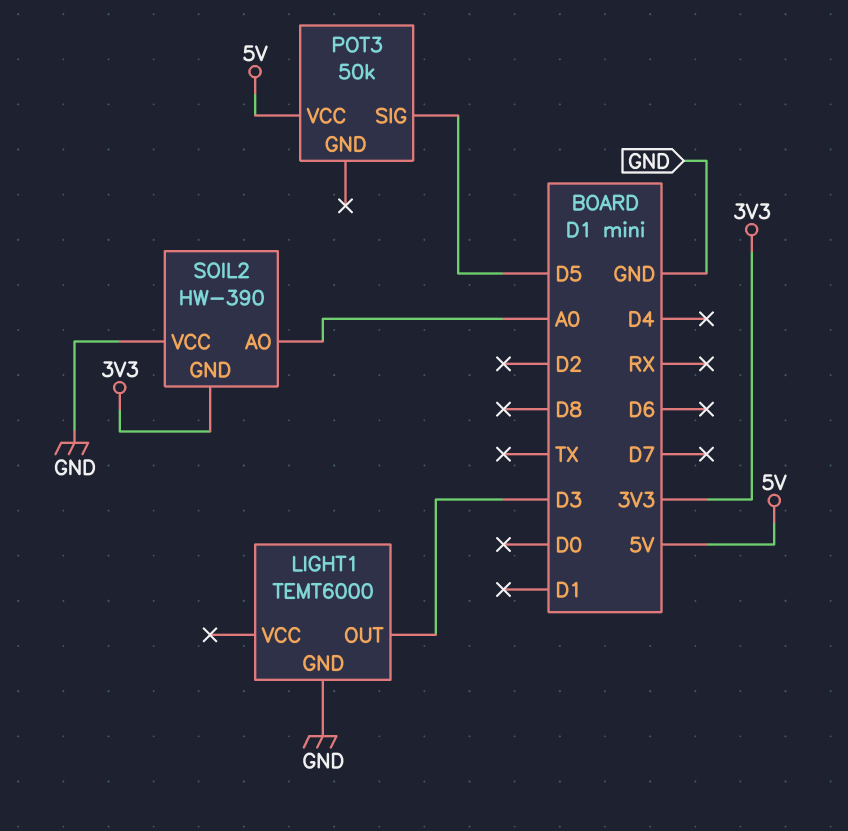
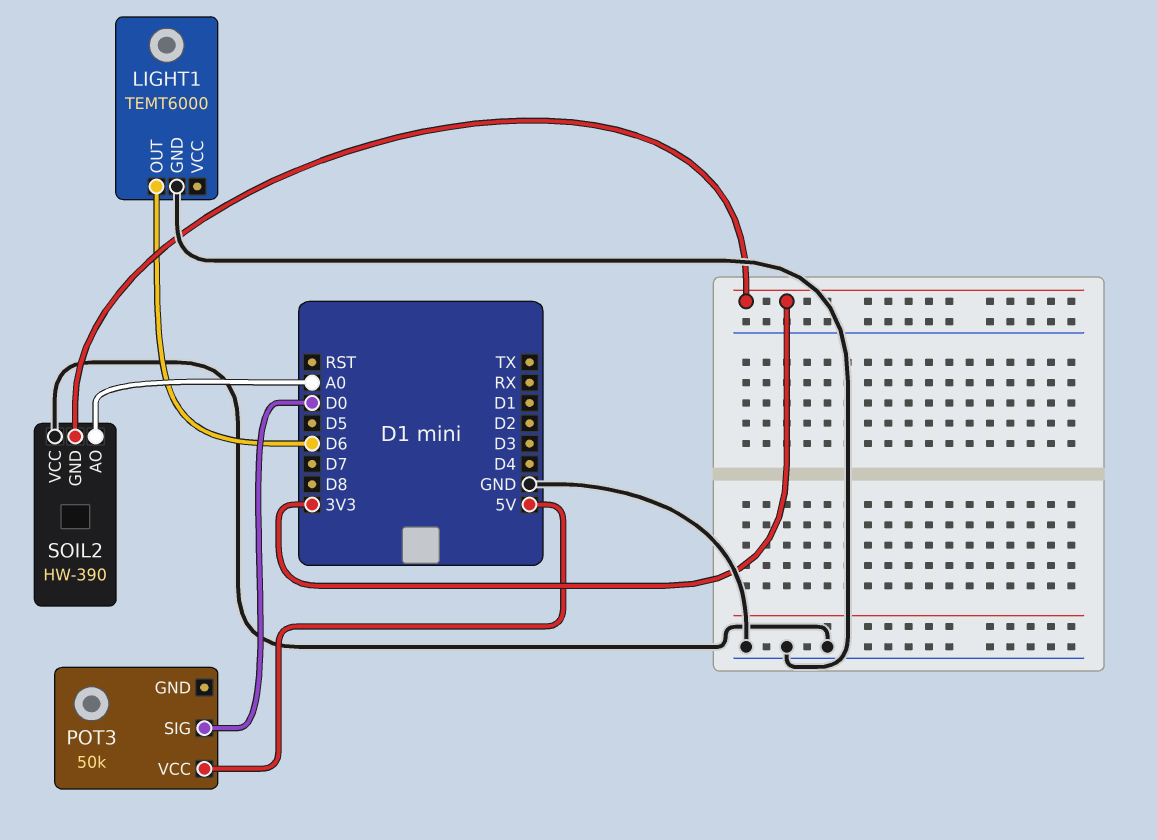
LIGHT1 pin OUT: D3 -> D6
POT3 pin SIG: D5 -> D0

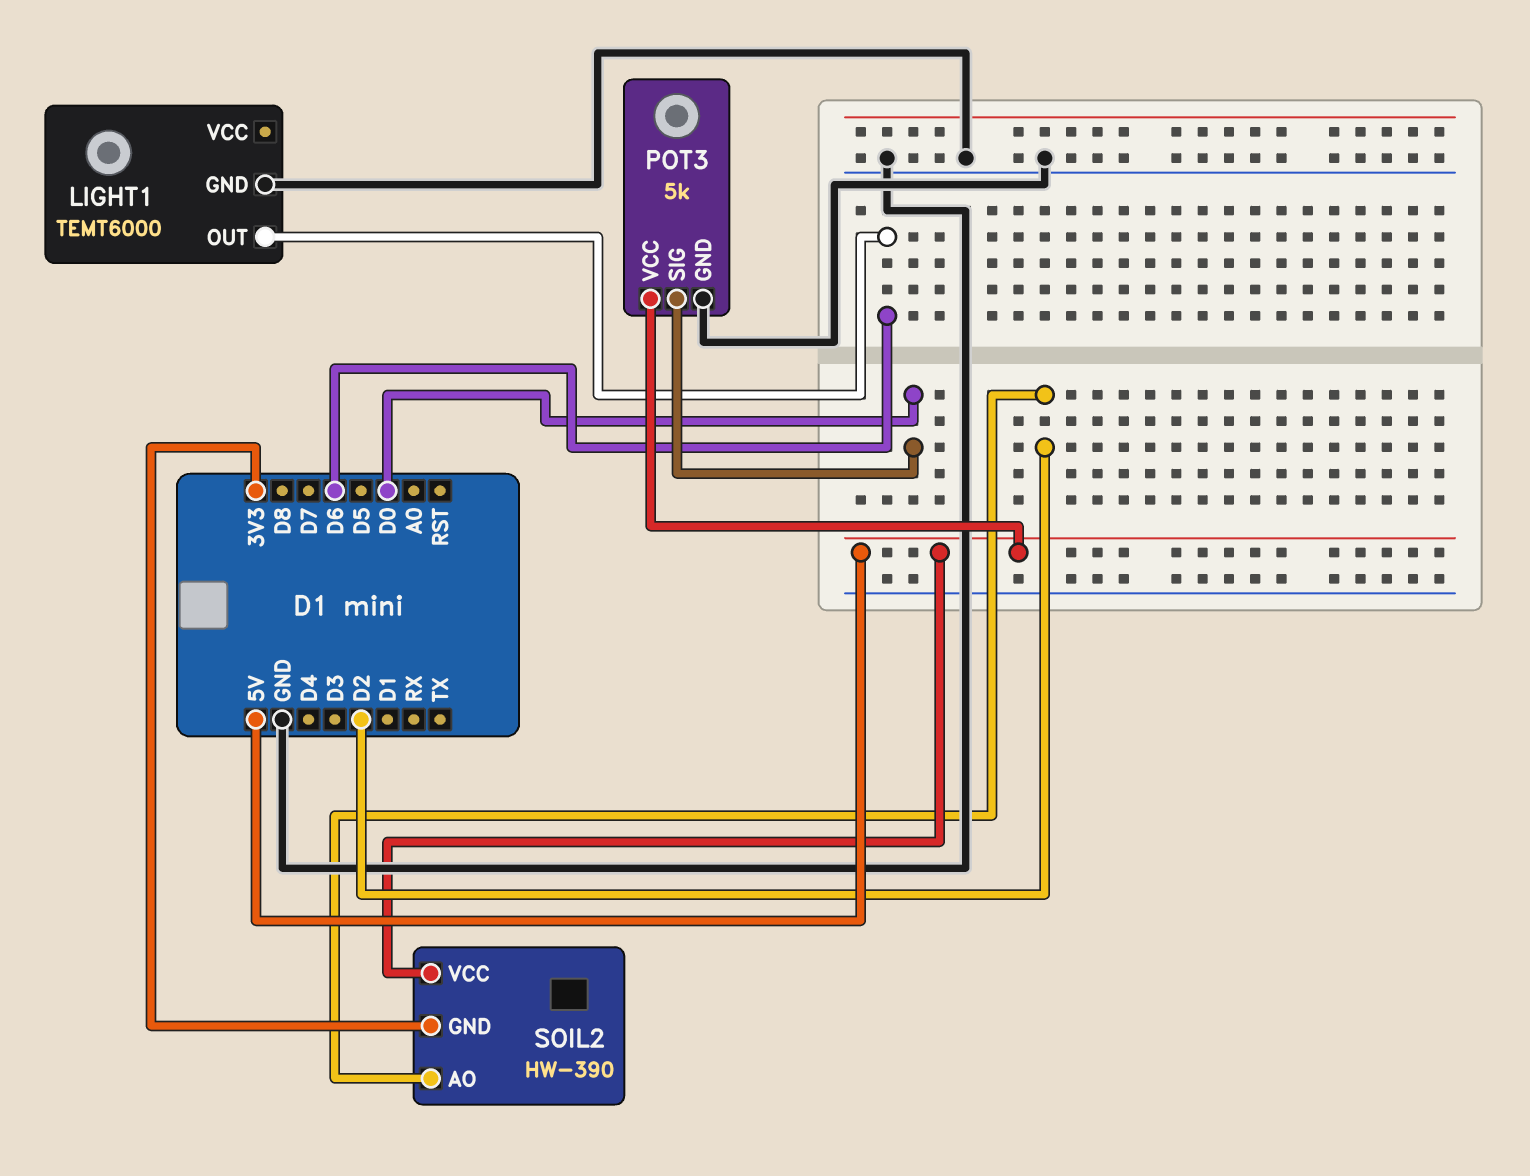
POT3: 50k -> 5k
POT3 pin GND: none -> GND
SOIL2 pin AO: A0 -> D2
SOIL2 pin VCC: GND -> 5V

